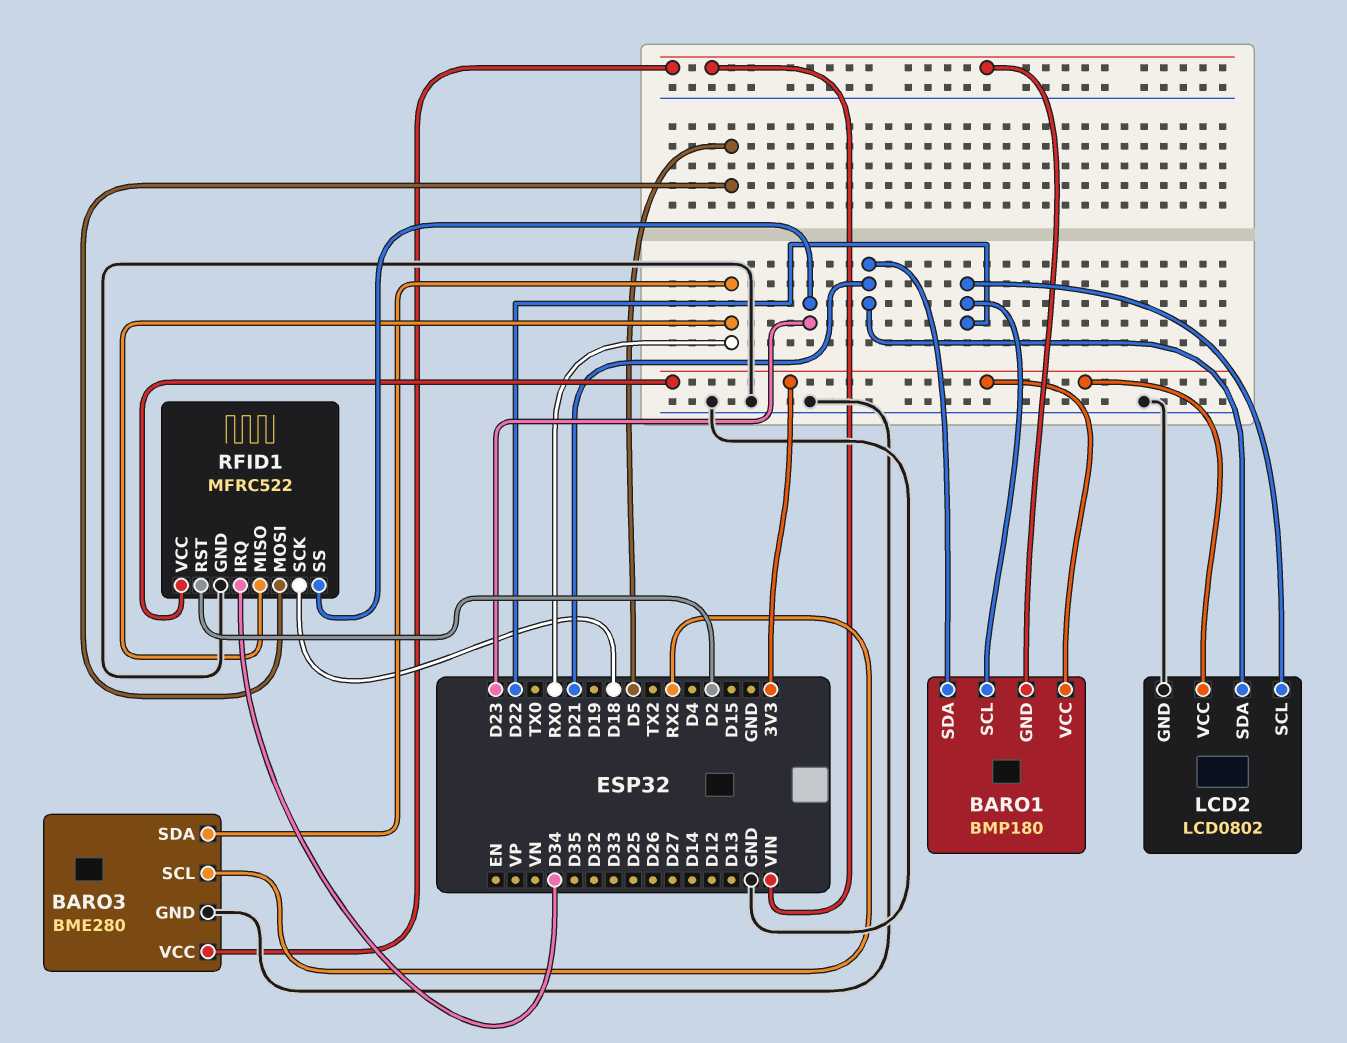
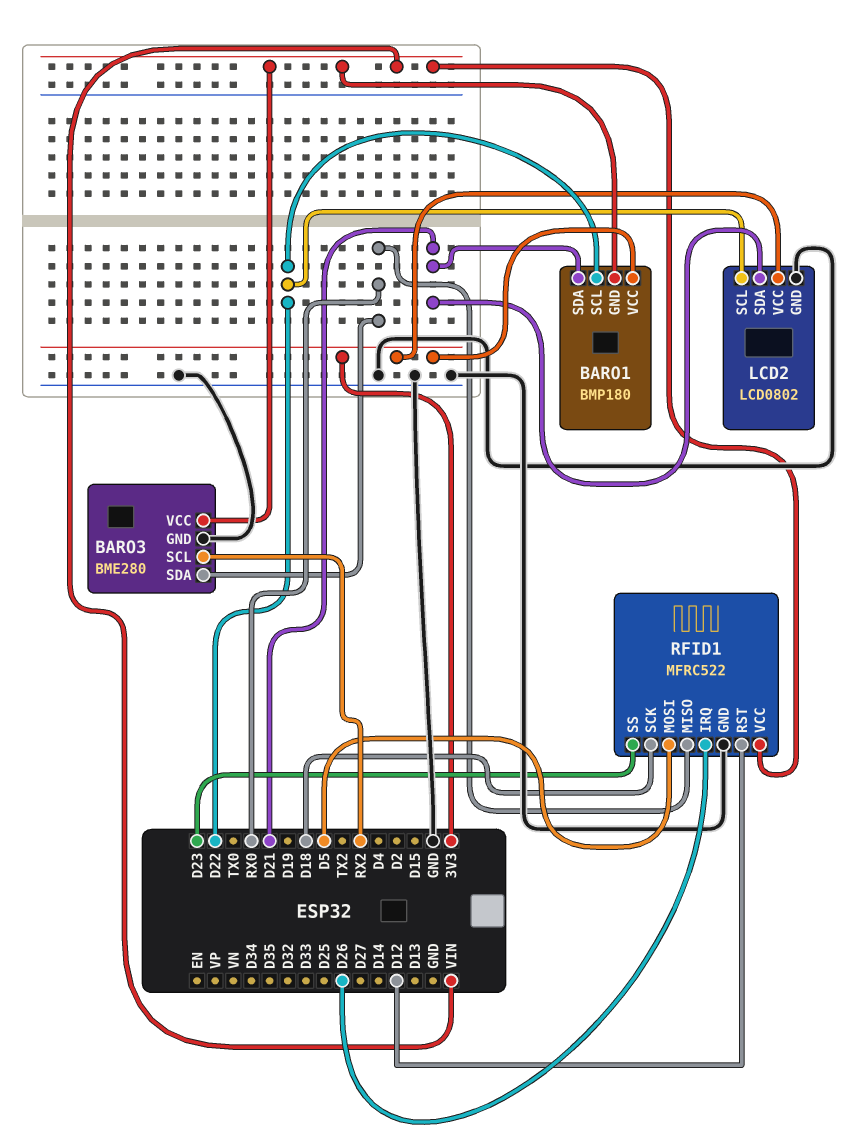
RFID1 pin IRQ: D34 -> D26
RFID1 pin RST: D2 -> D12
RFID1 pin VCC: 3V3 -> VIN

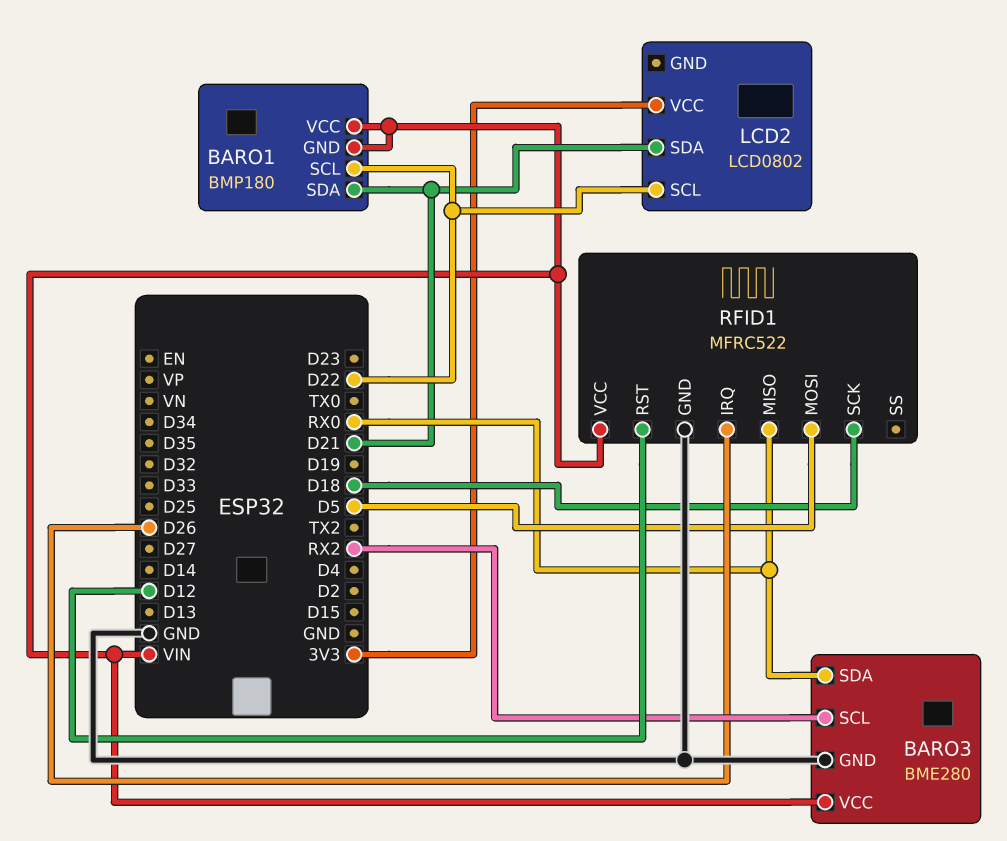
BARO1 pin VCC: 3V3 -> VIN
LCD2 pin GND: GND -> none
RFID1 pin SS: D23 -> none

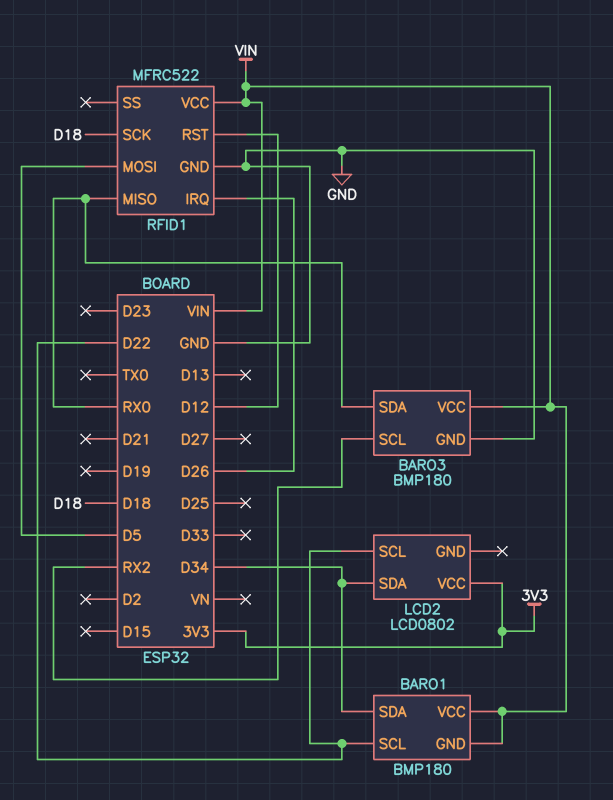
BARO1 pin SDA: D21 -> D34
BARO3: BME280 -> BMP180
LCD2 pin SDA: D21 -> D34

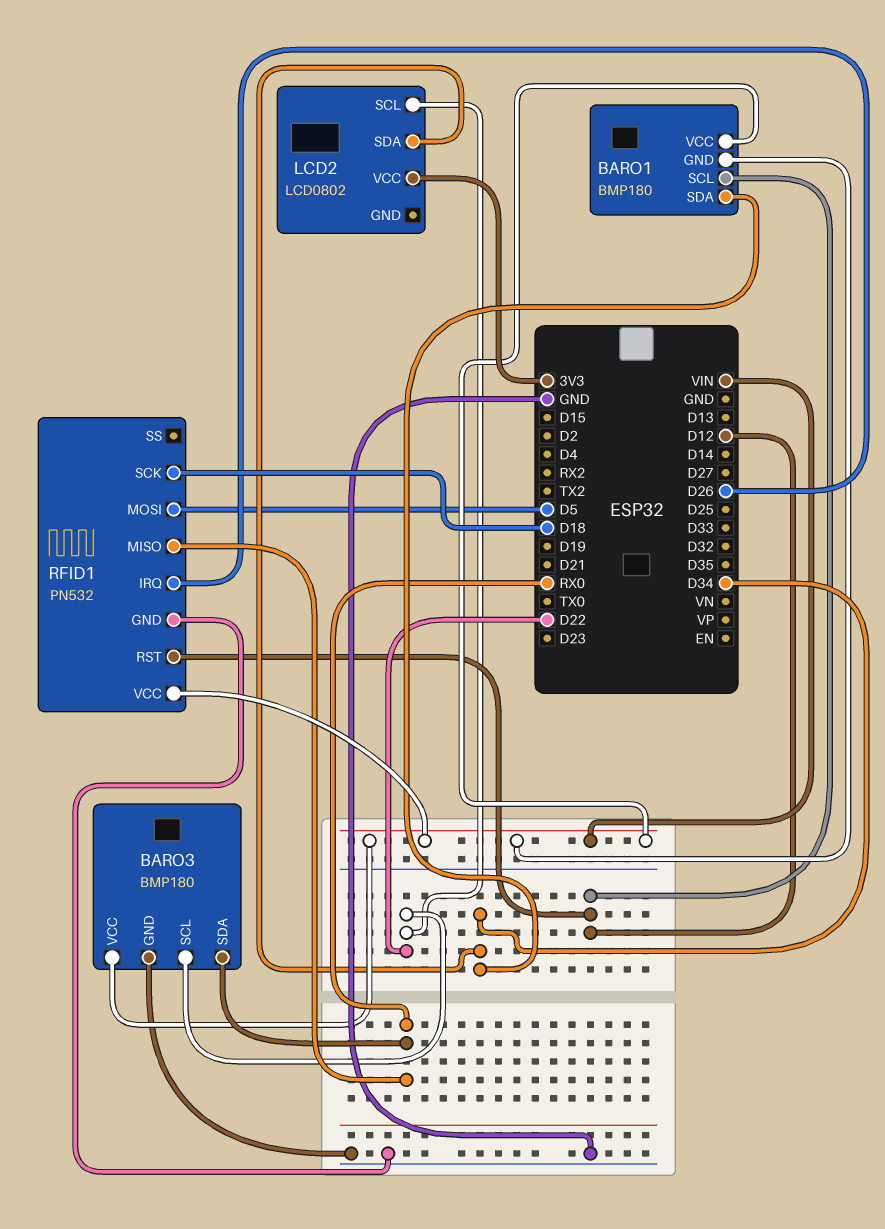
BARO1 pin SCL: D22 -> D12
BARO3 pin SCL: RX2 -> D22
RFID1: MFRC522 -> PN532

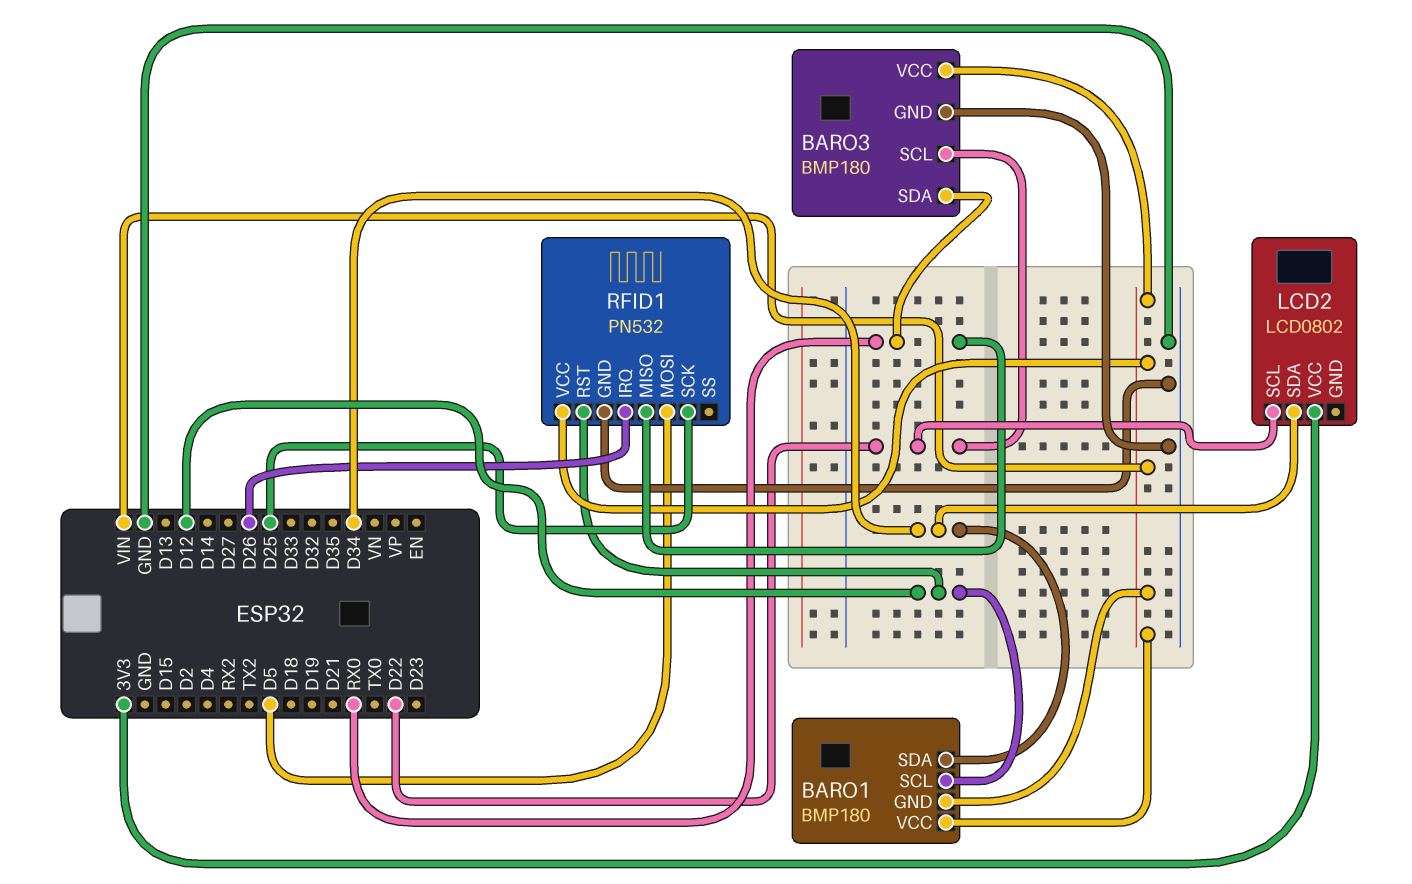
RFID1 pin SCK: D18 -> D25

